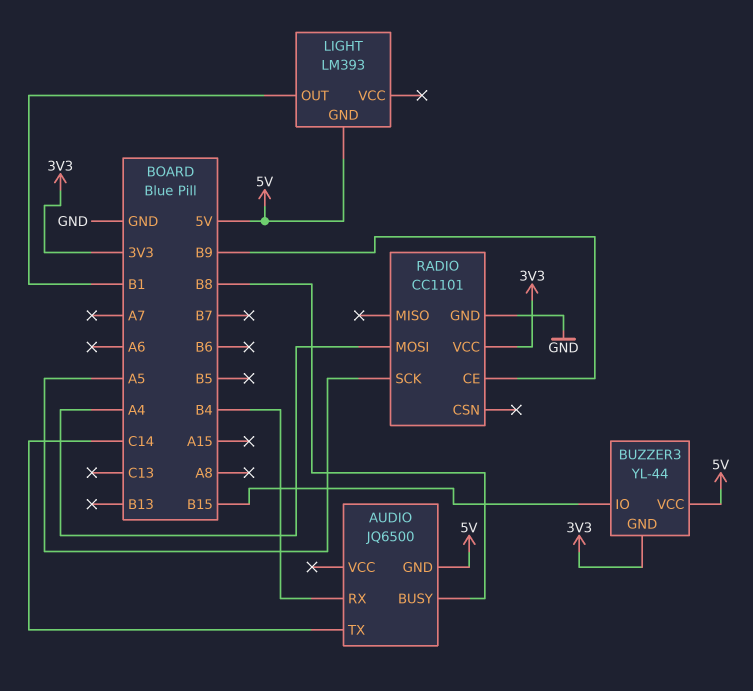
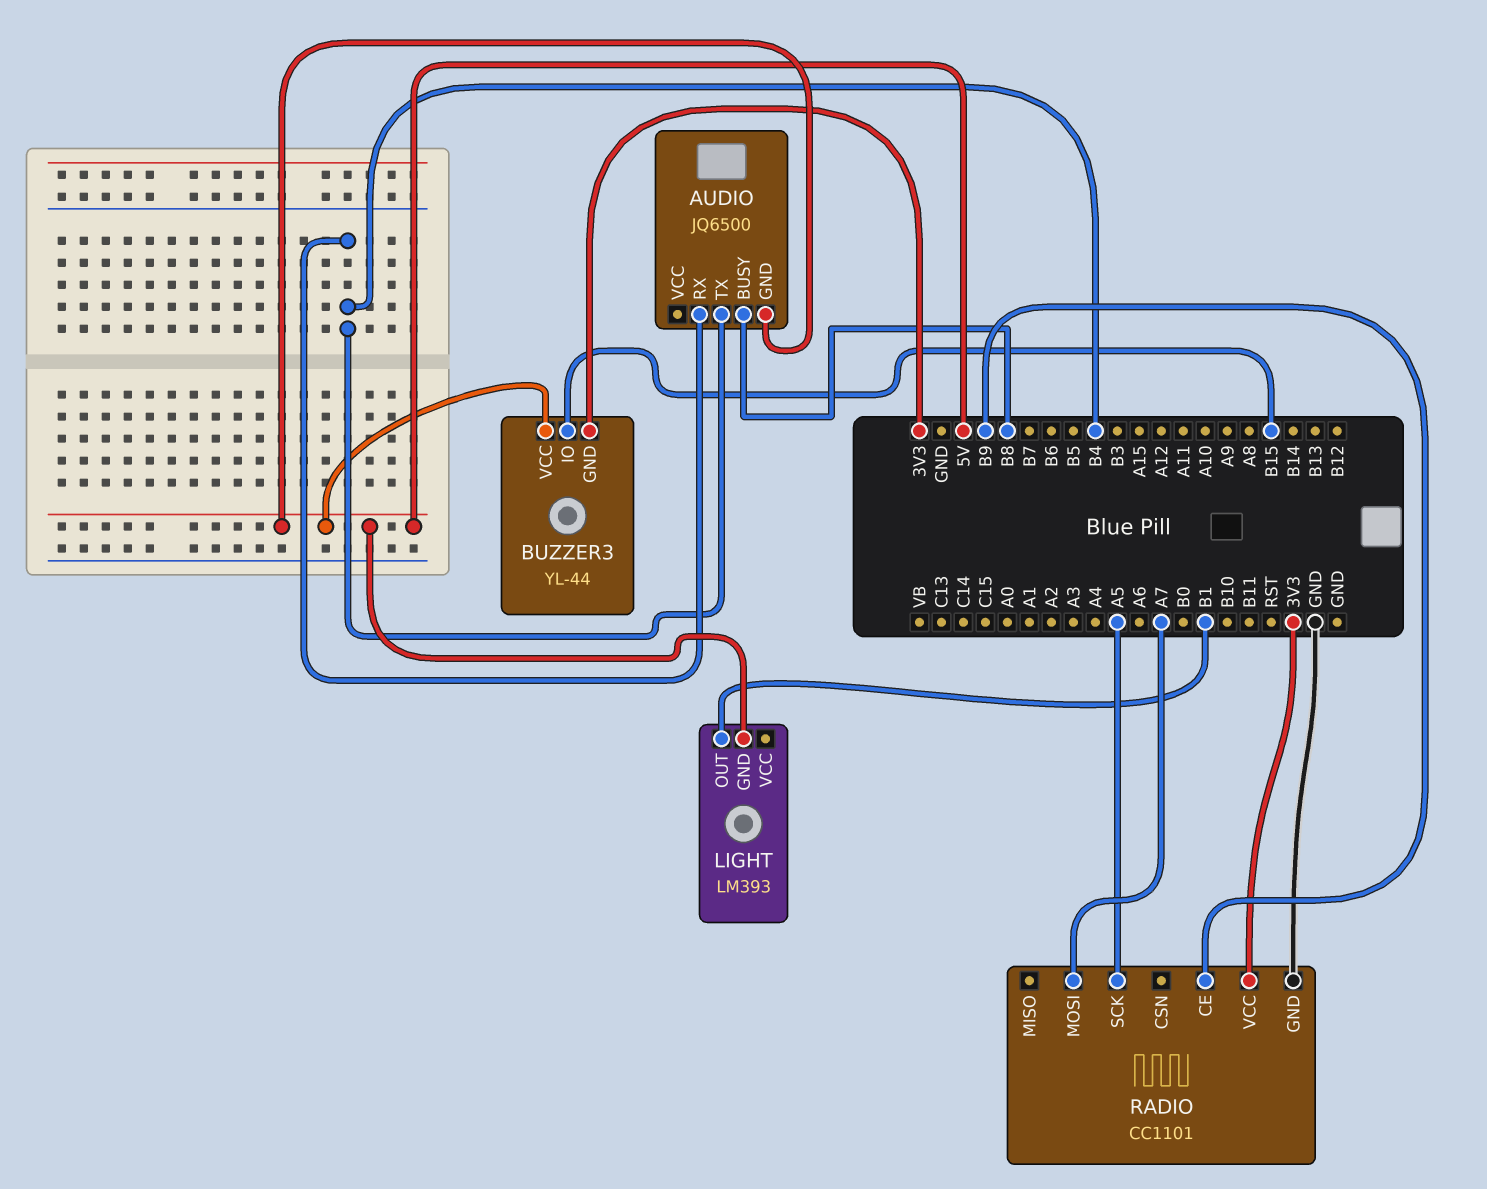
AUDIO pin TX: C14 -> B4
RADIO pin MOSI: A4 -> A7

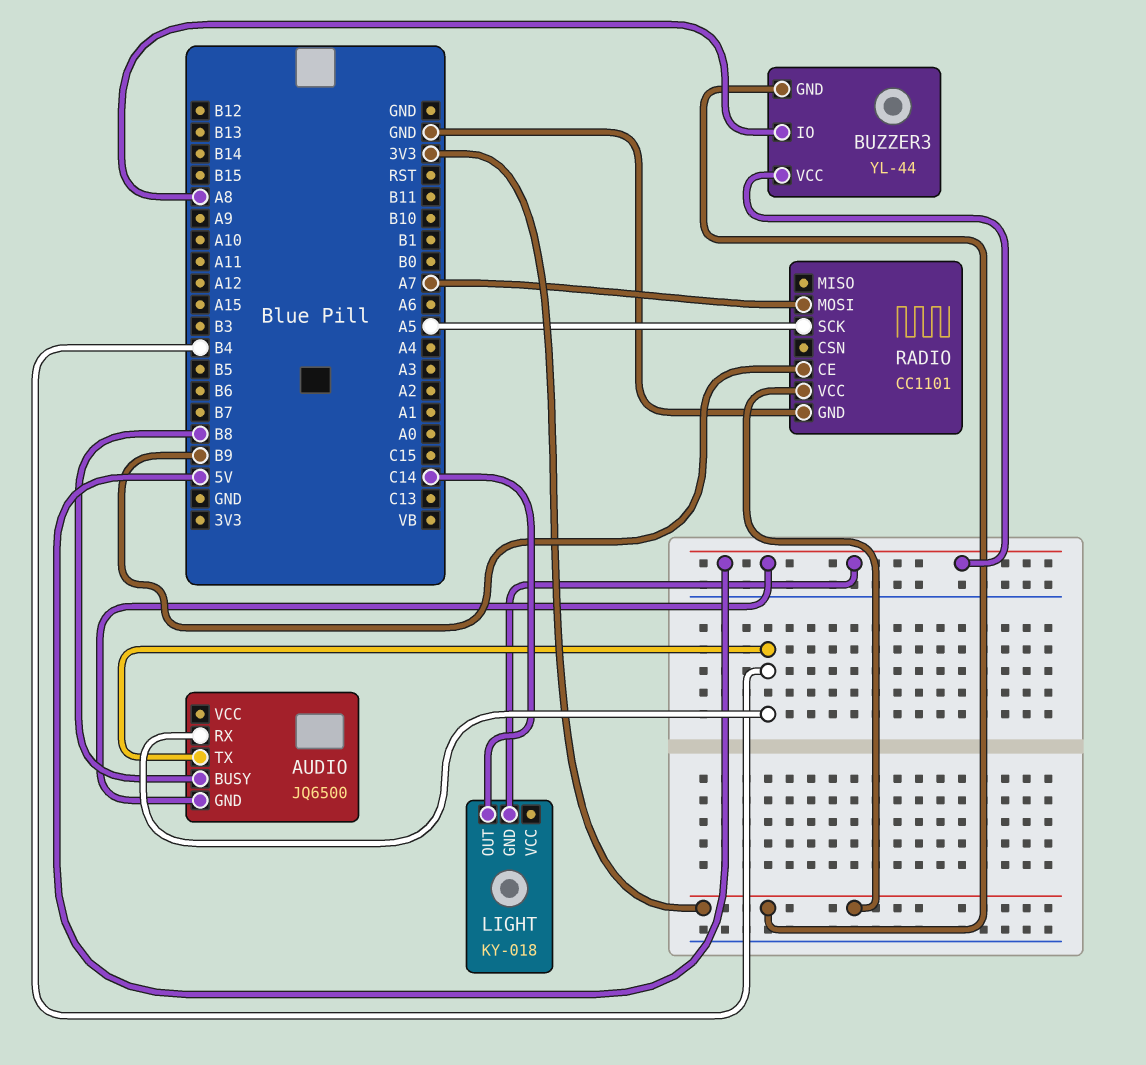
BUZZER3 pin IO: B15 -> A8
LIGHT: LM393 -> KY-018
LIGHT pin OUT: B1 -> C14

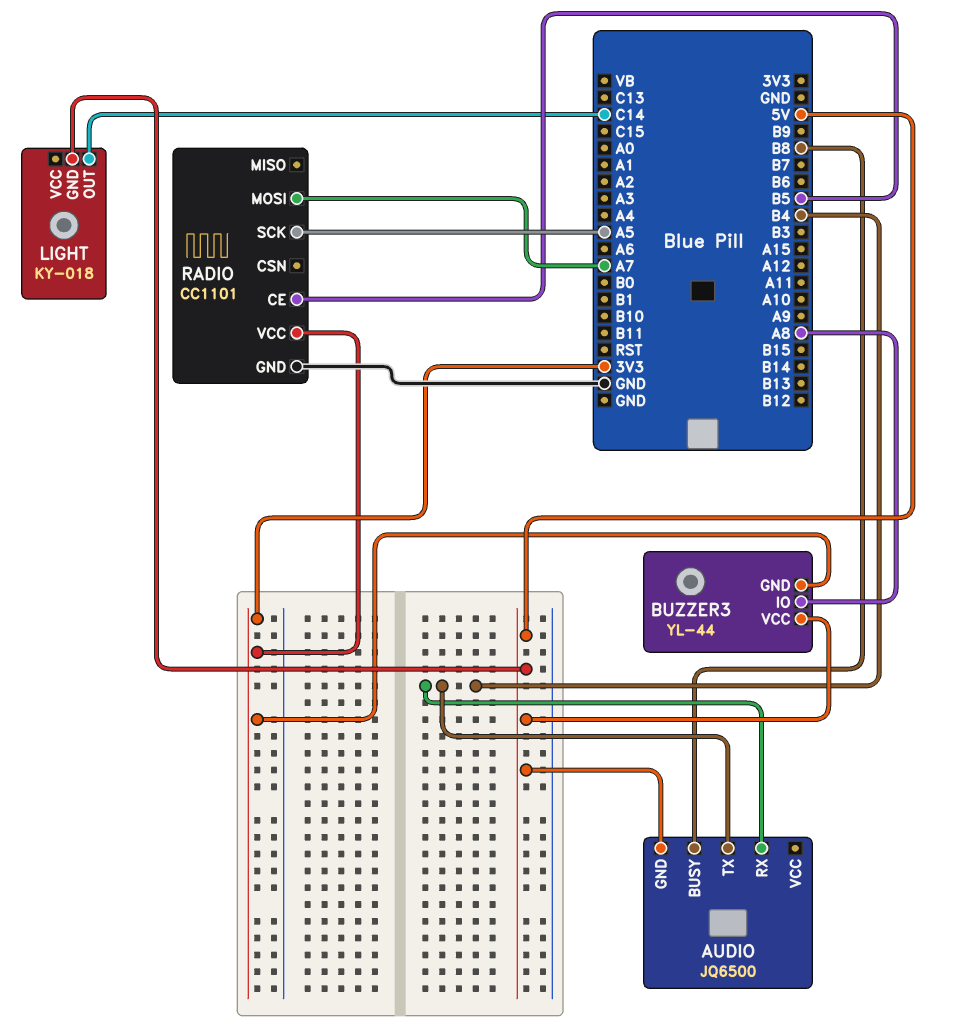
RADIO pin CE: B9 -> B5

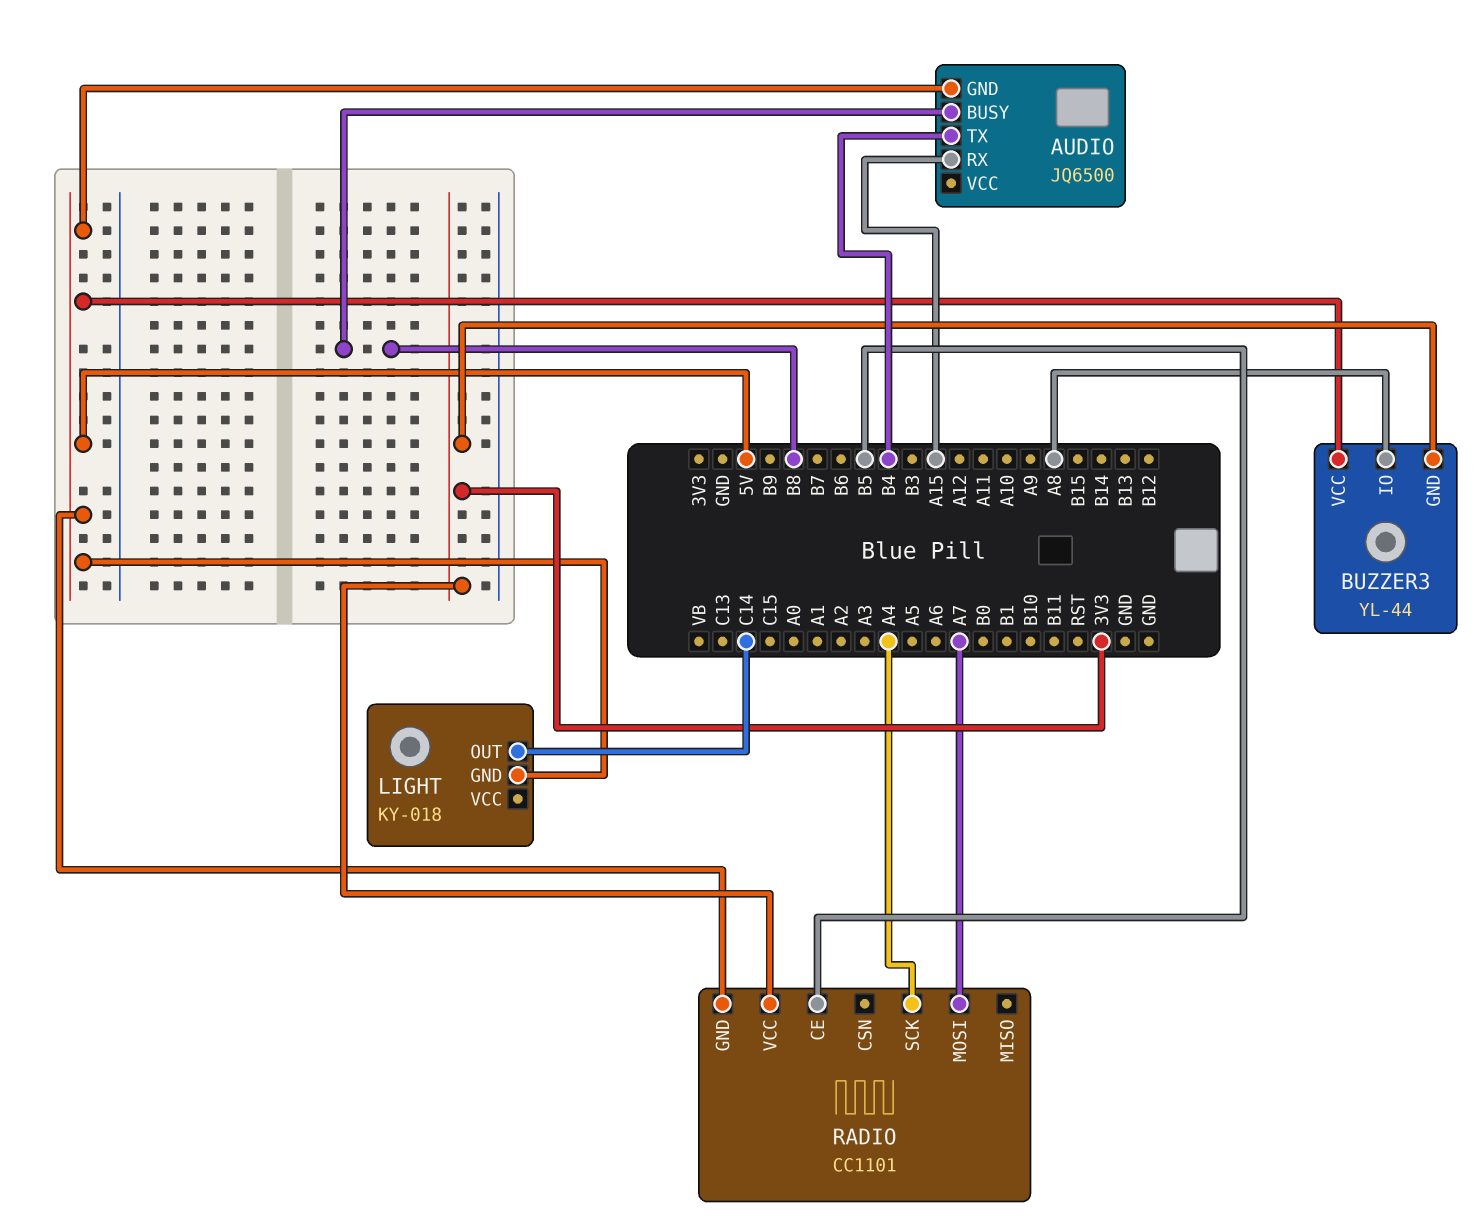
AUDIO pin RX: B4 -> A15
RADIO pin GND: GND -> 5V
RADIO pin SCK: A5 -> A4

